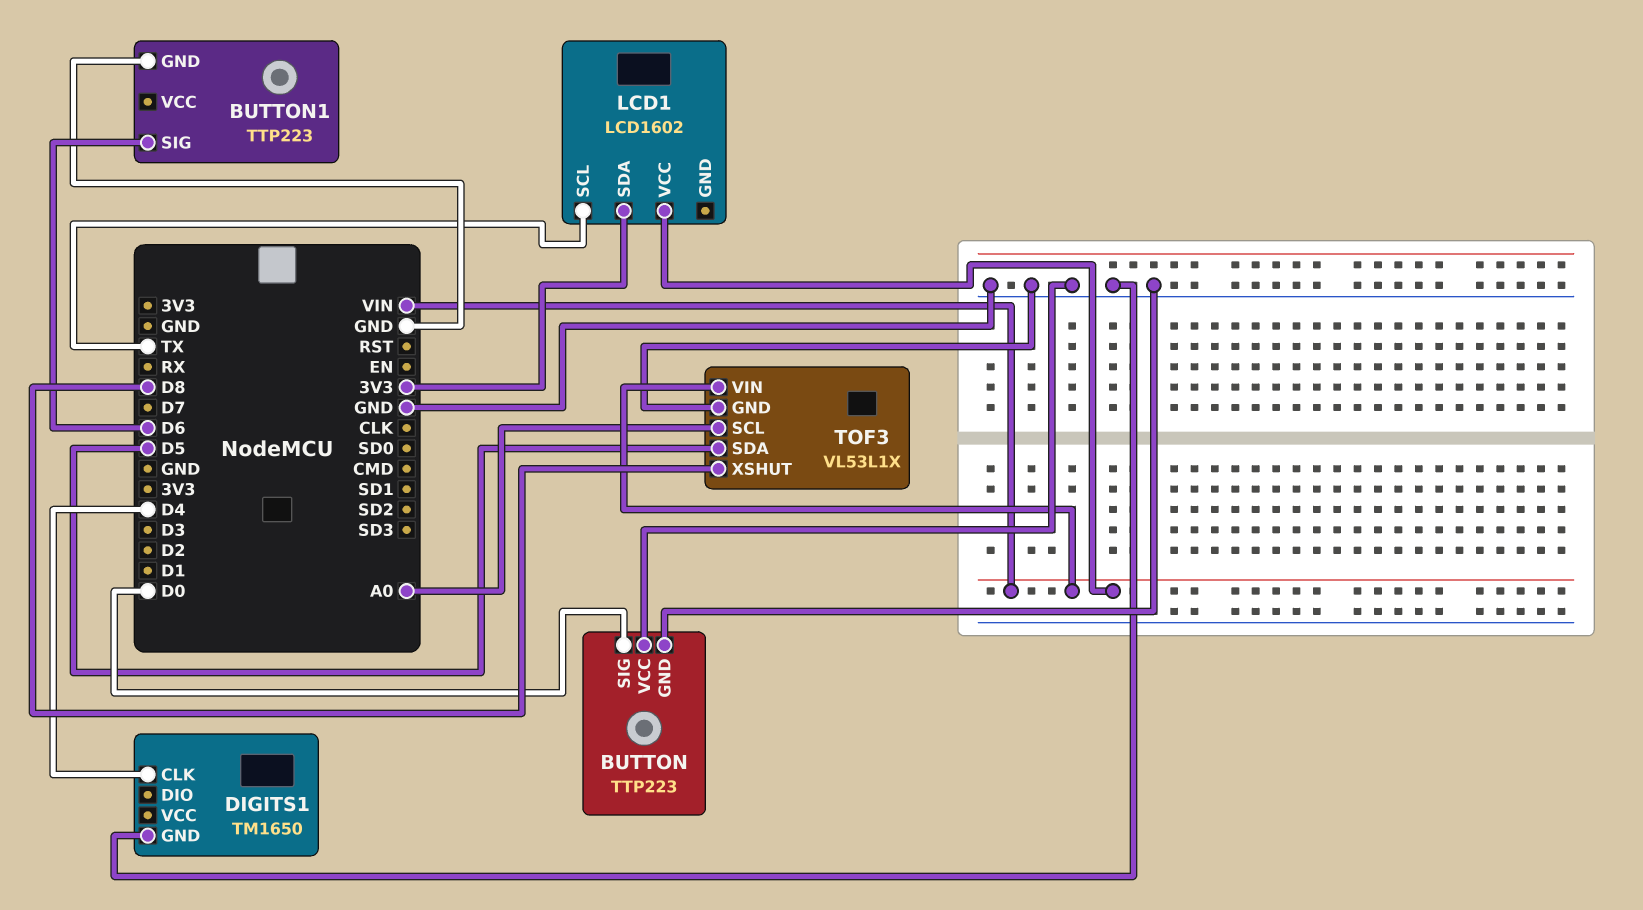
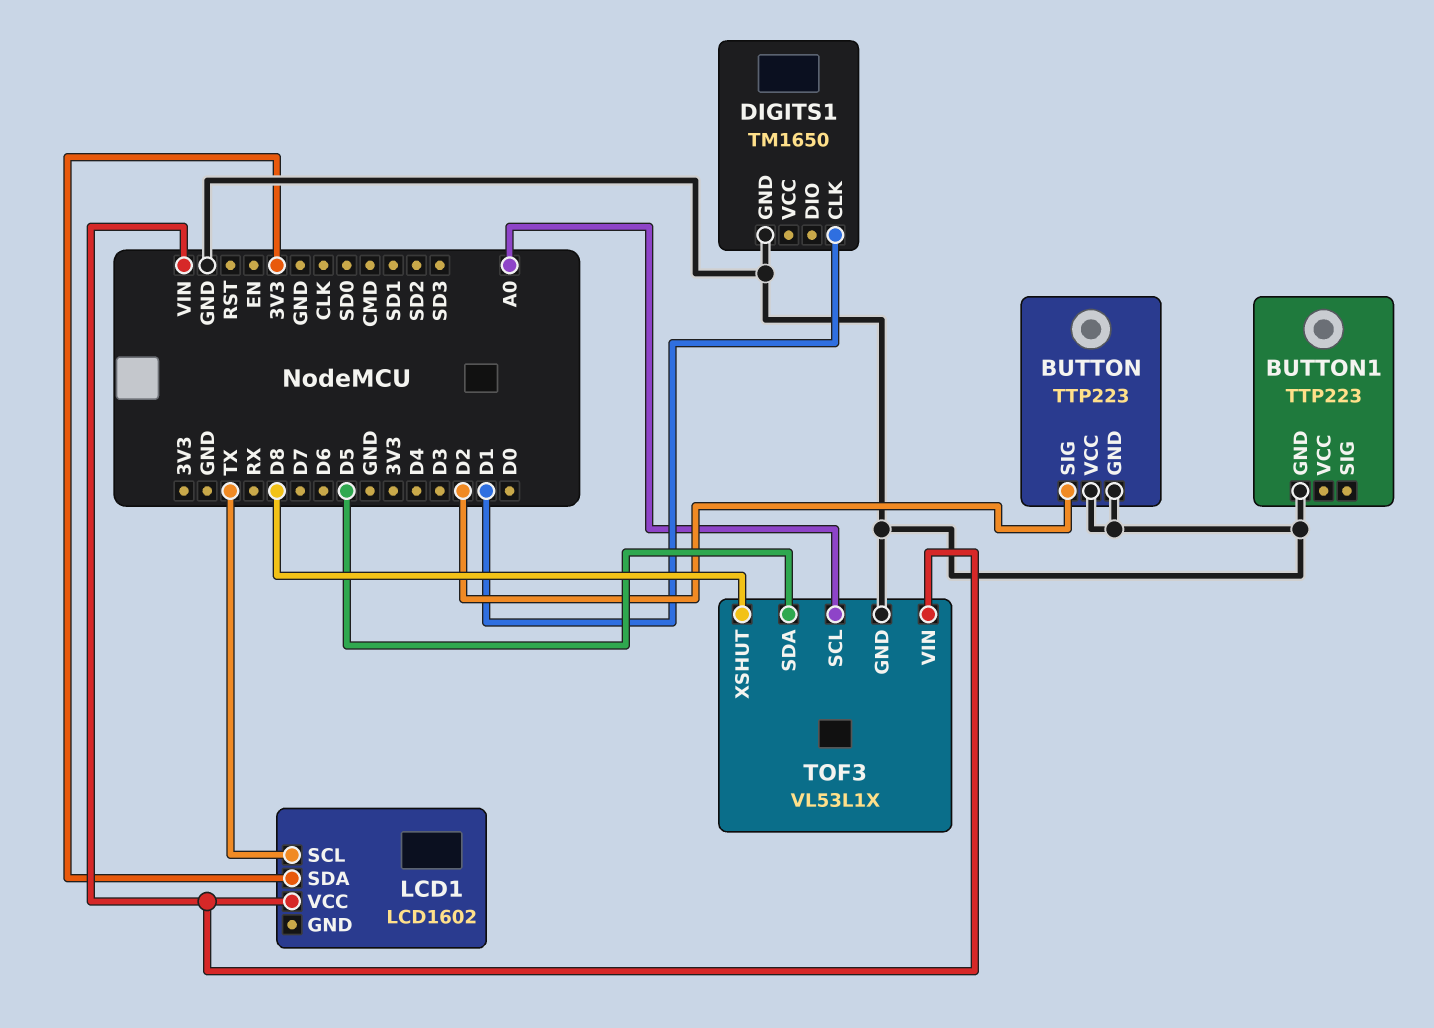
BUTTON pin SIG: D0 -> D2
BUTTON1 pin SIG: D6 -> none
DIGITS1 pin CLK: D4 -> D1

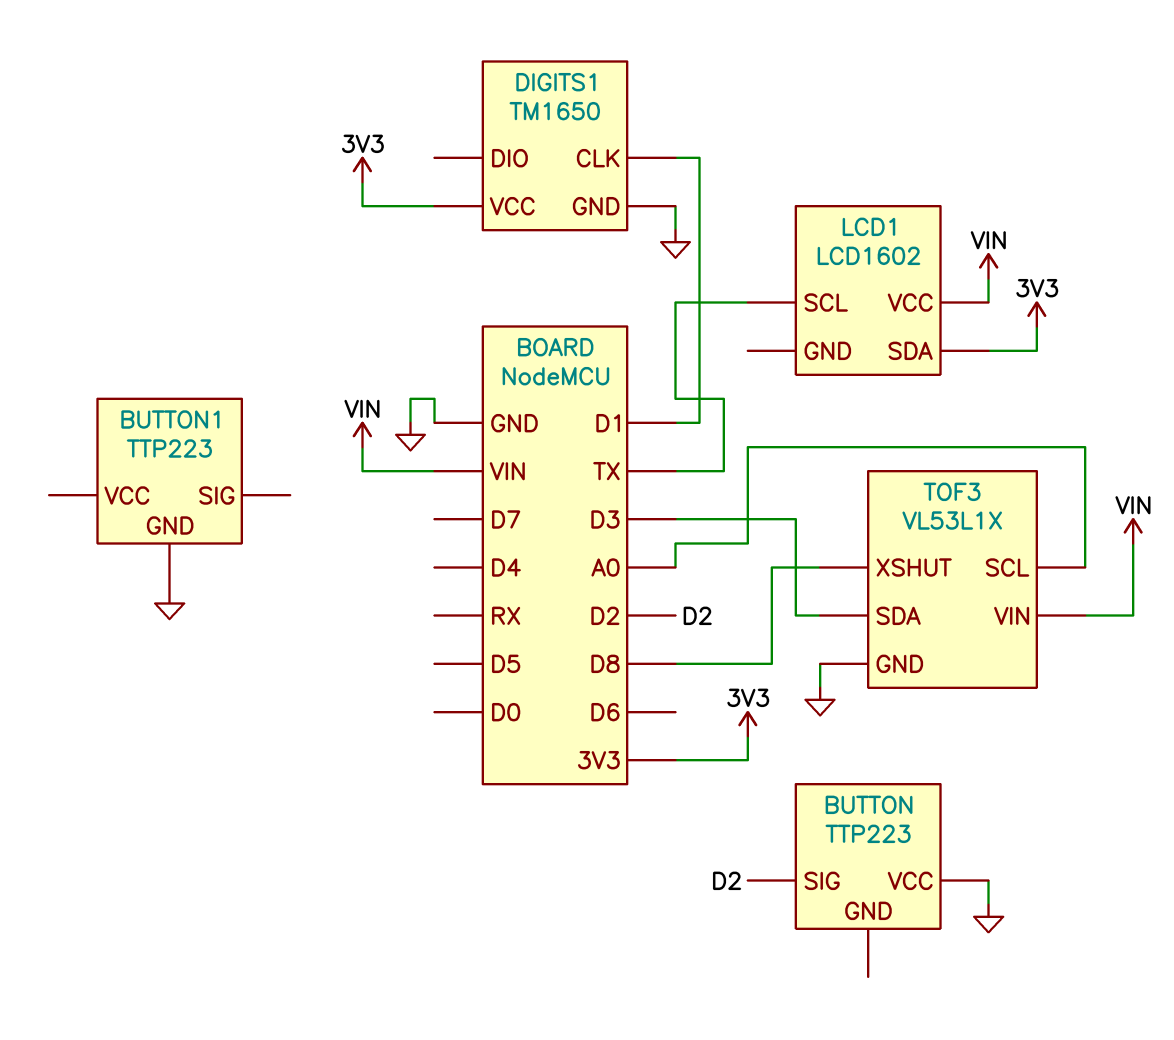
BUTTON pin GND: GND -> none
DIGITS1 pin VCC: none -> 3V3
TOF3 pin SDA: D5 -> D3

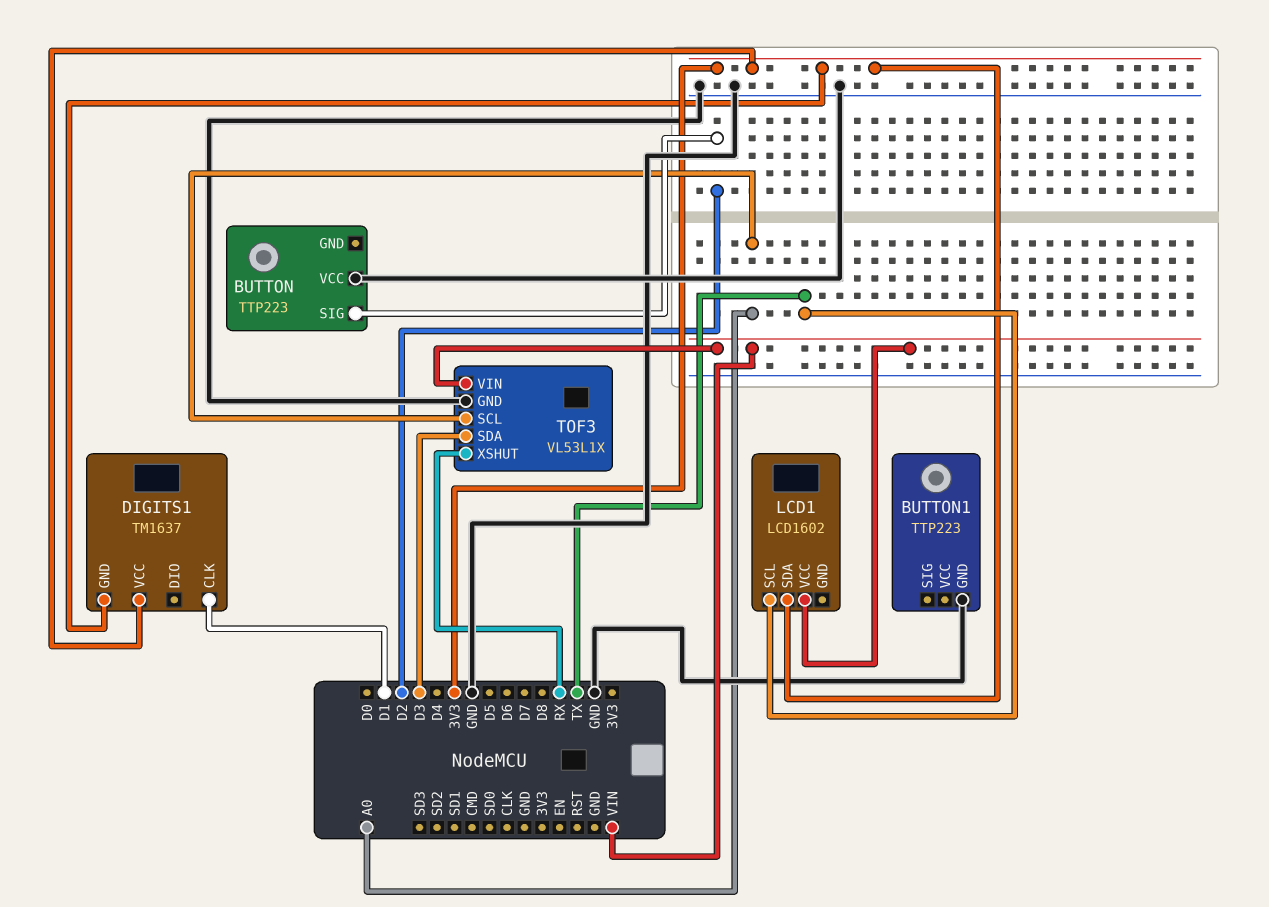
DIGITS1: TM1650 -> TM1637
DIGITS1 pin GND: GND -> 3V3
TOF3 pin XSHUT: D8 -> RX

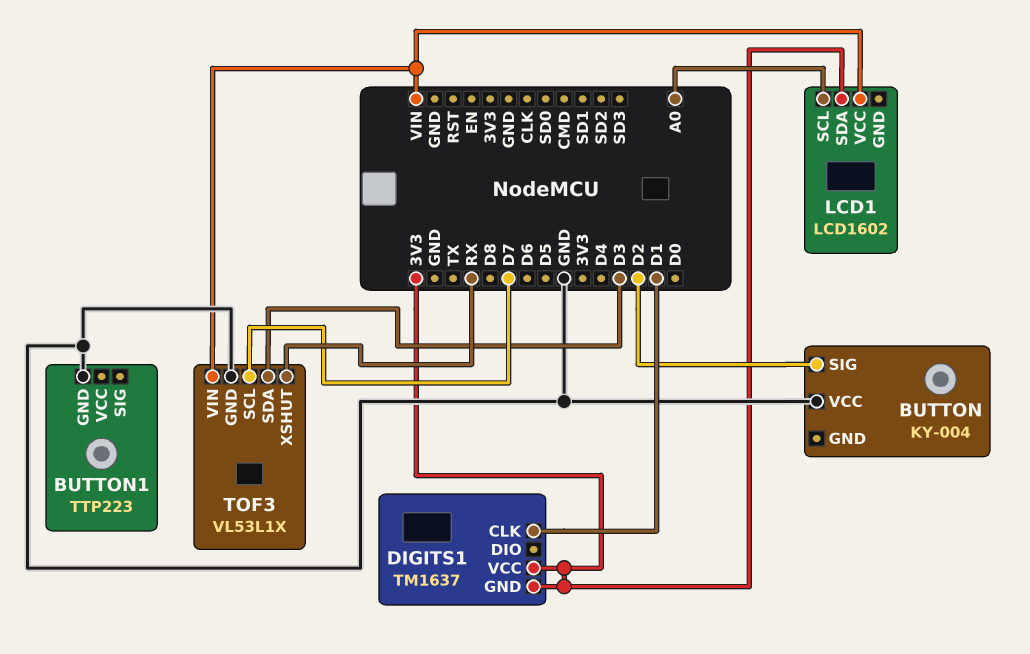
BUTTON: TTP223 -> KY-004
LCD1 pin SCL: TX -> A0
TOF3 pin SCL: A0 -> D7

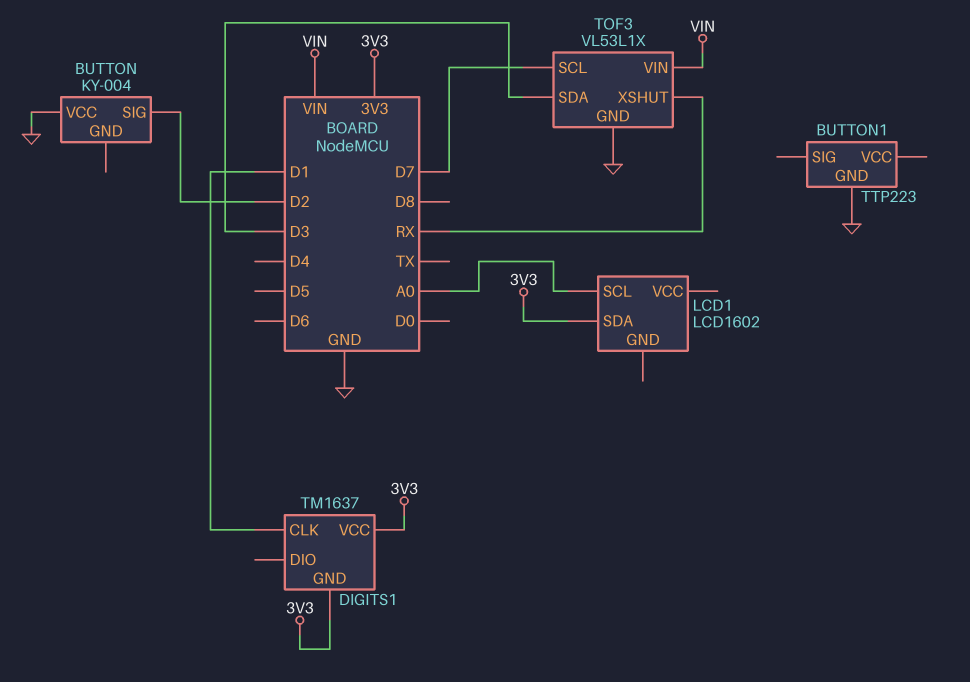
LCD1 pin VCC: VIN -> none

